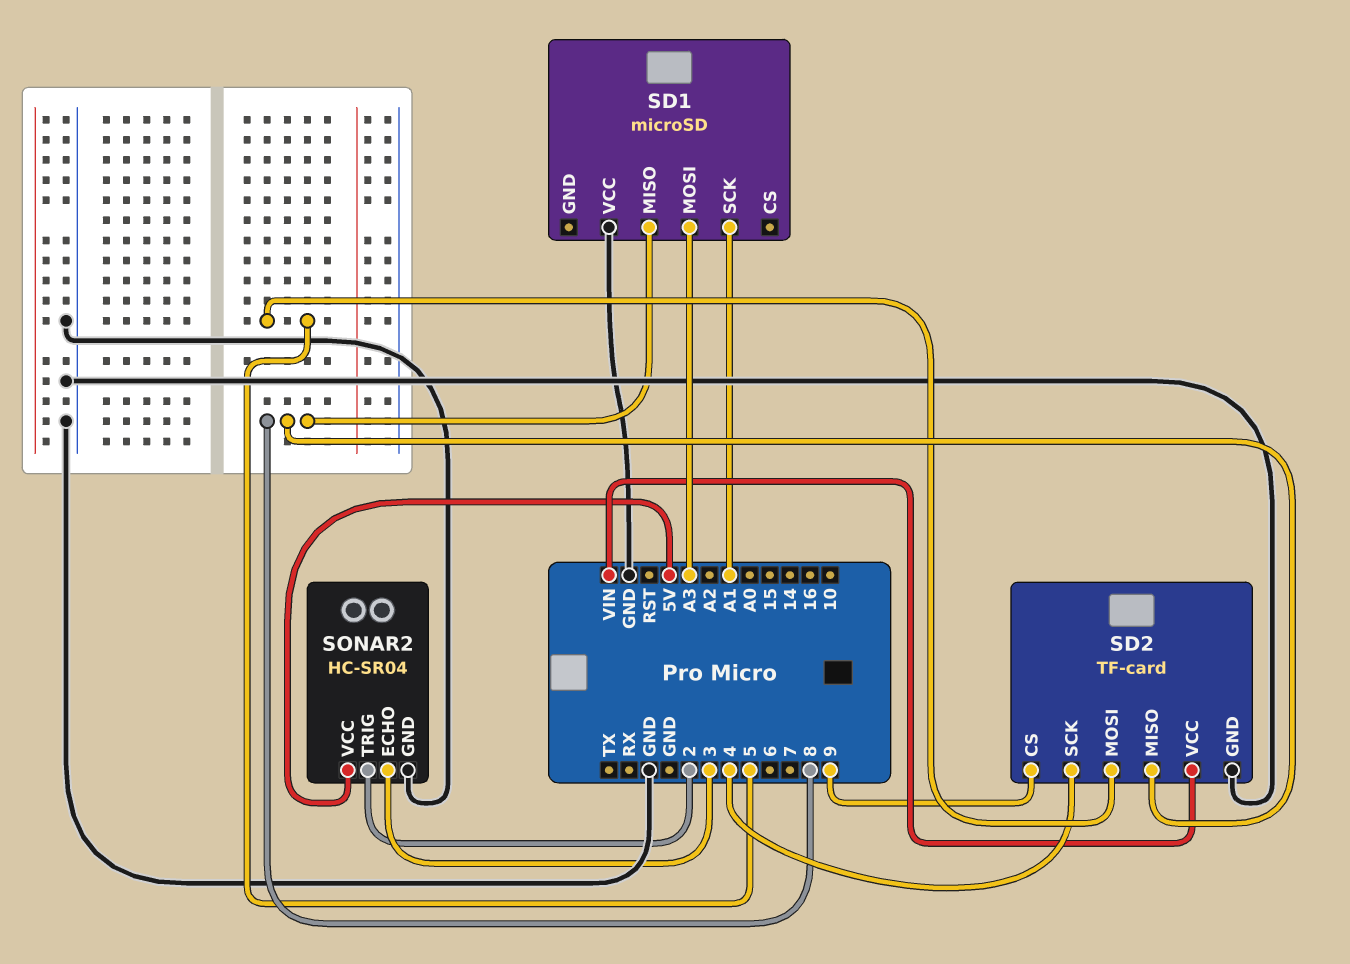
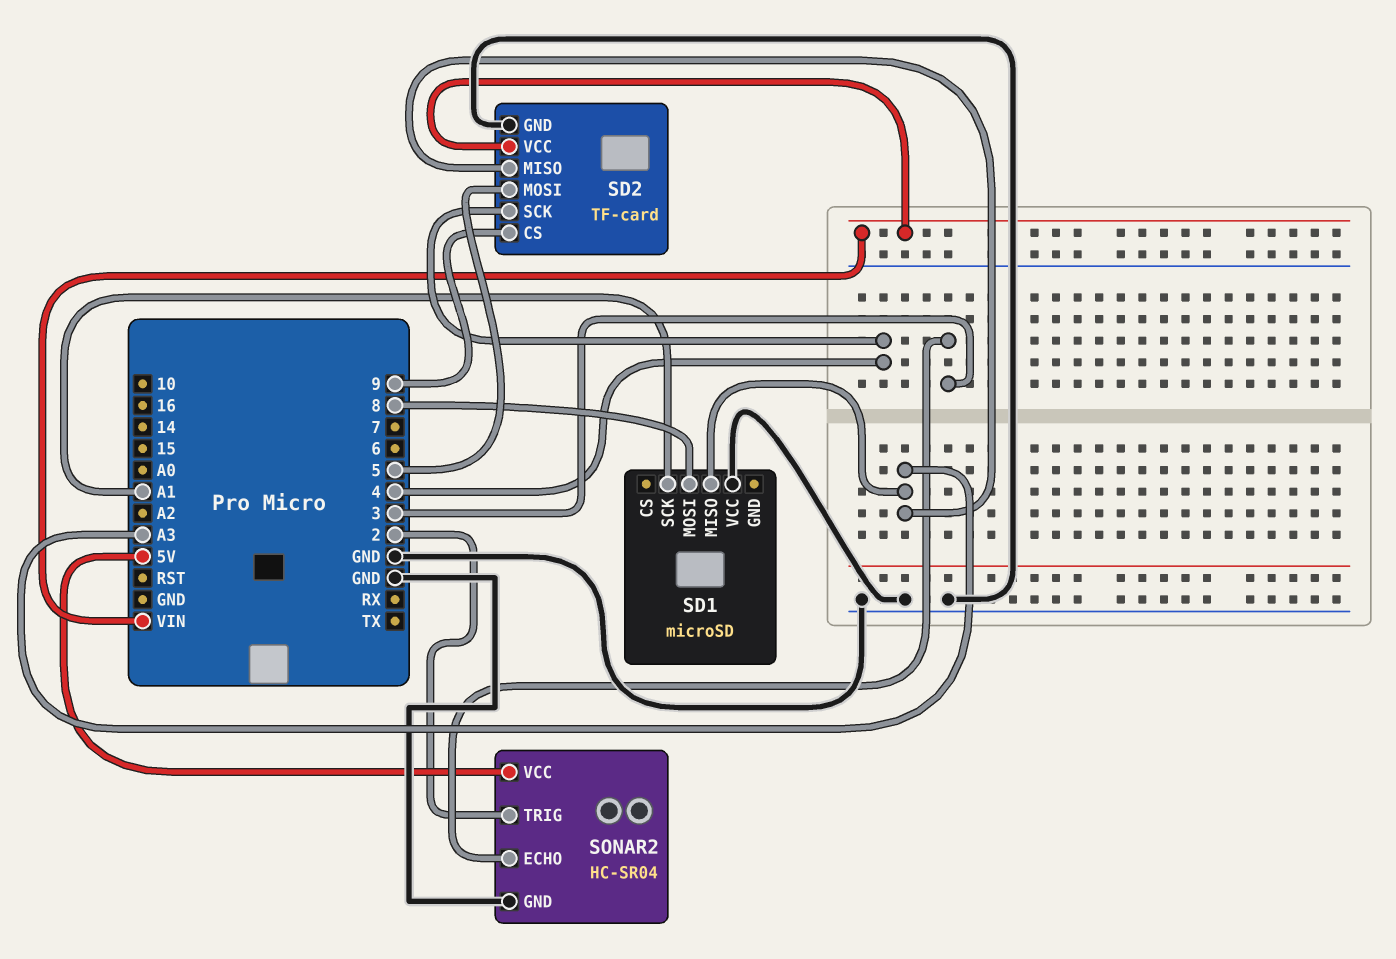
SD1 pin MISO: 8 -> A3
SD1 pin MOSI: A3 -> 8
SD2 pin MISO: 8 -> A3

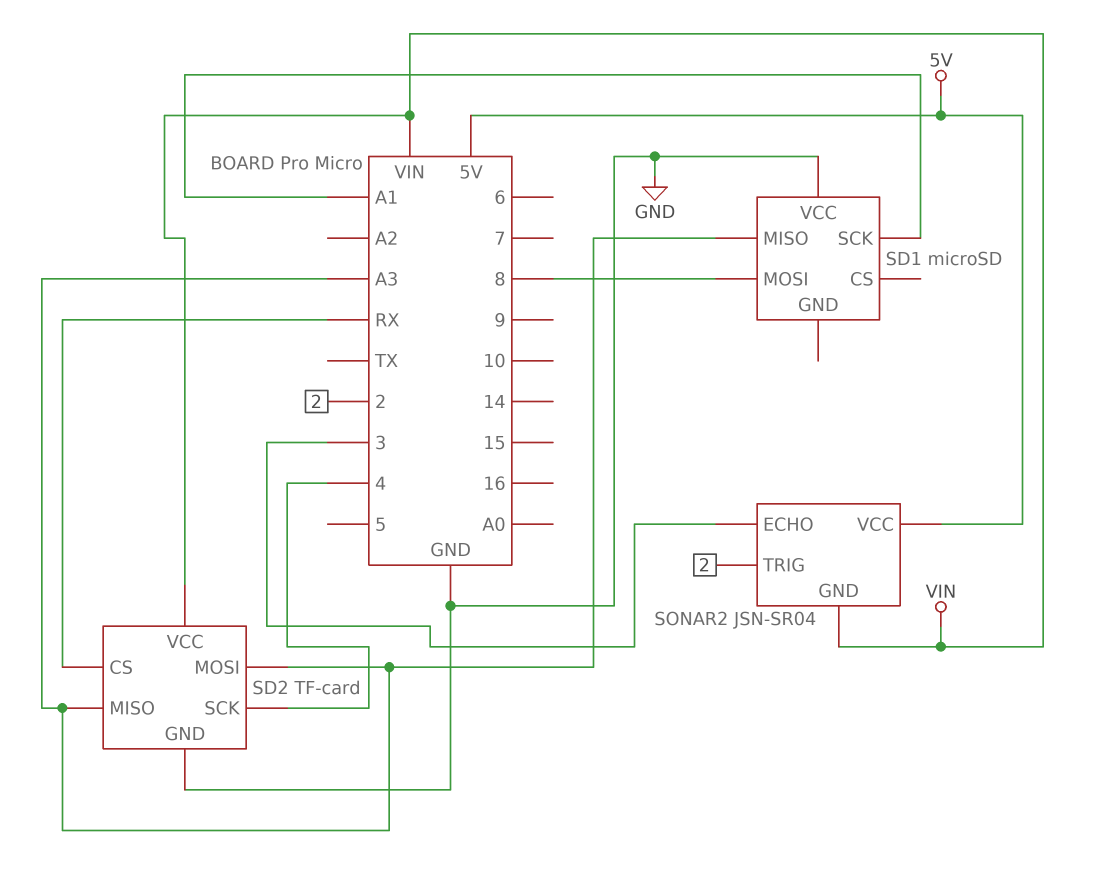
SD2 pin CS: 9 -> RX
SD2 pin MOSI: 5 -> A3
SONAR2: HC-SR04 -> JSN-SR04
SONAR2 pin GND: GND -> VIN

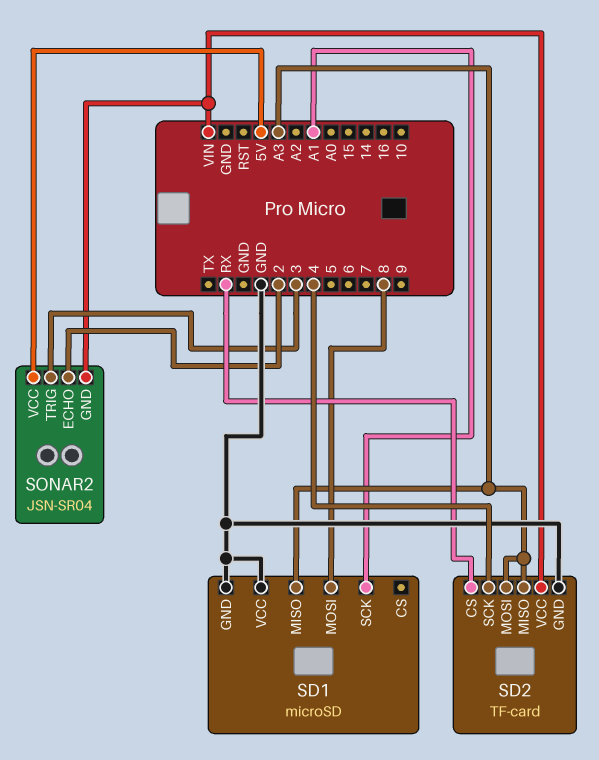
SD1 pin GND: none -> GND
SONAR2 pin ECHO: 3 -> 2
SONAR2 pin TRIG: 2 -> 3

